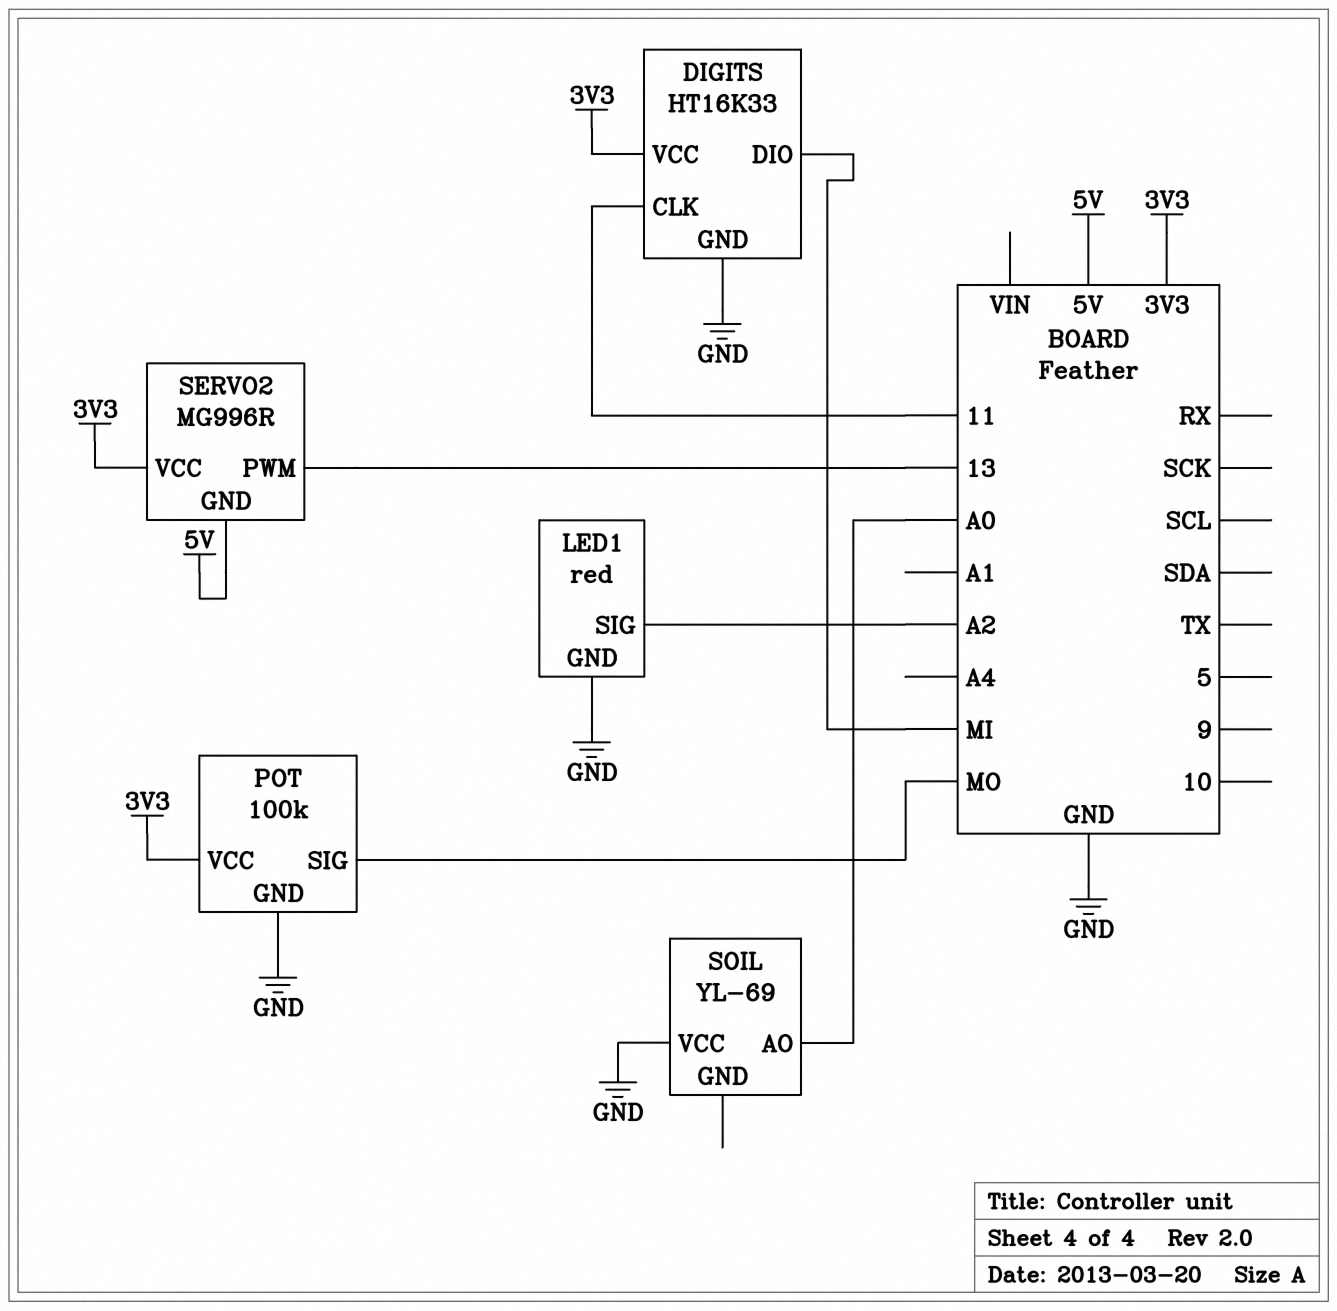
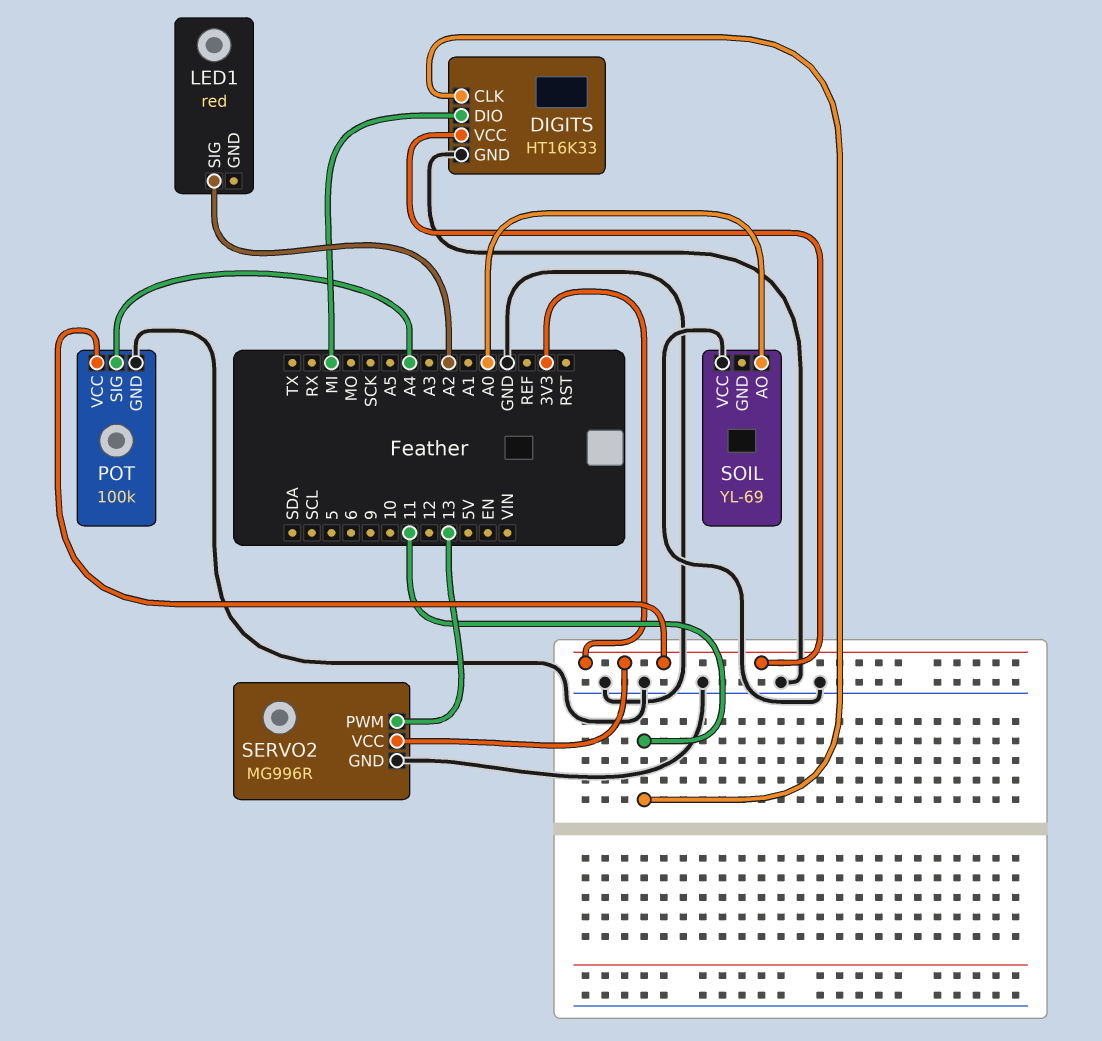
LED1 pin GND: GND -> none
POT pin SIG: MO -> A4
SERVO2 pin GND: 5V -> GND

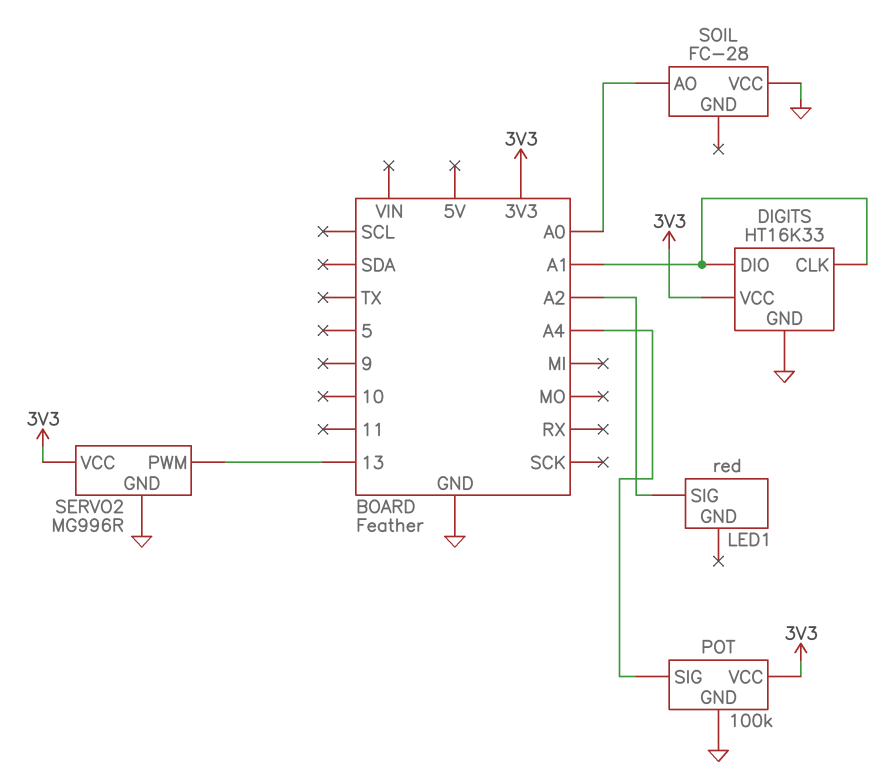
DIGITS pin CLK: 11 -> A1
DIGITS pin DIO: MI -> A1
SOIL: YL-69 -> FC-28

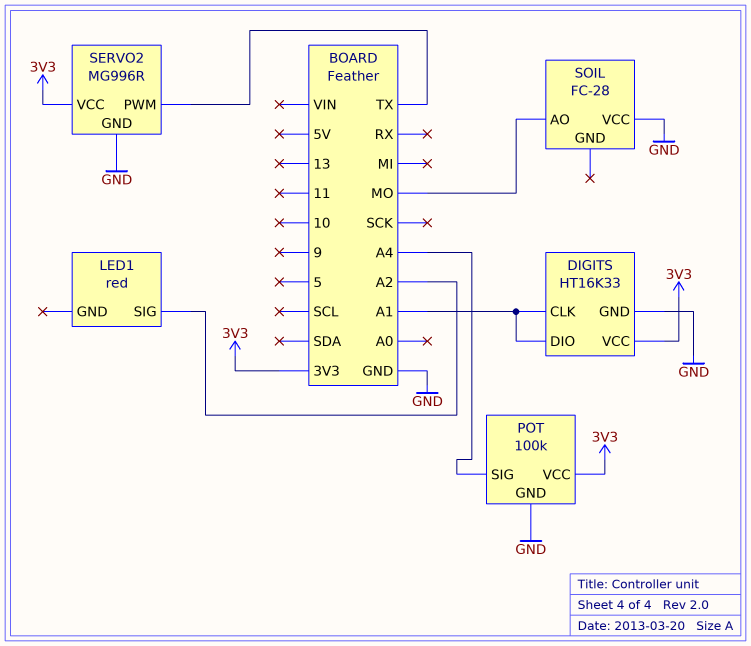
SERVO2 pin PWM: 13 -> TX
SOIL pin AO: A0 -> MO

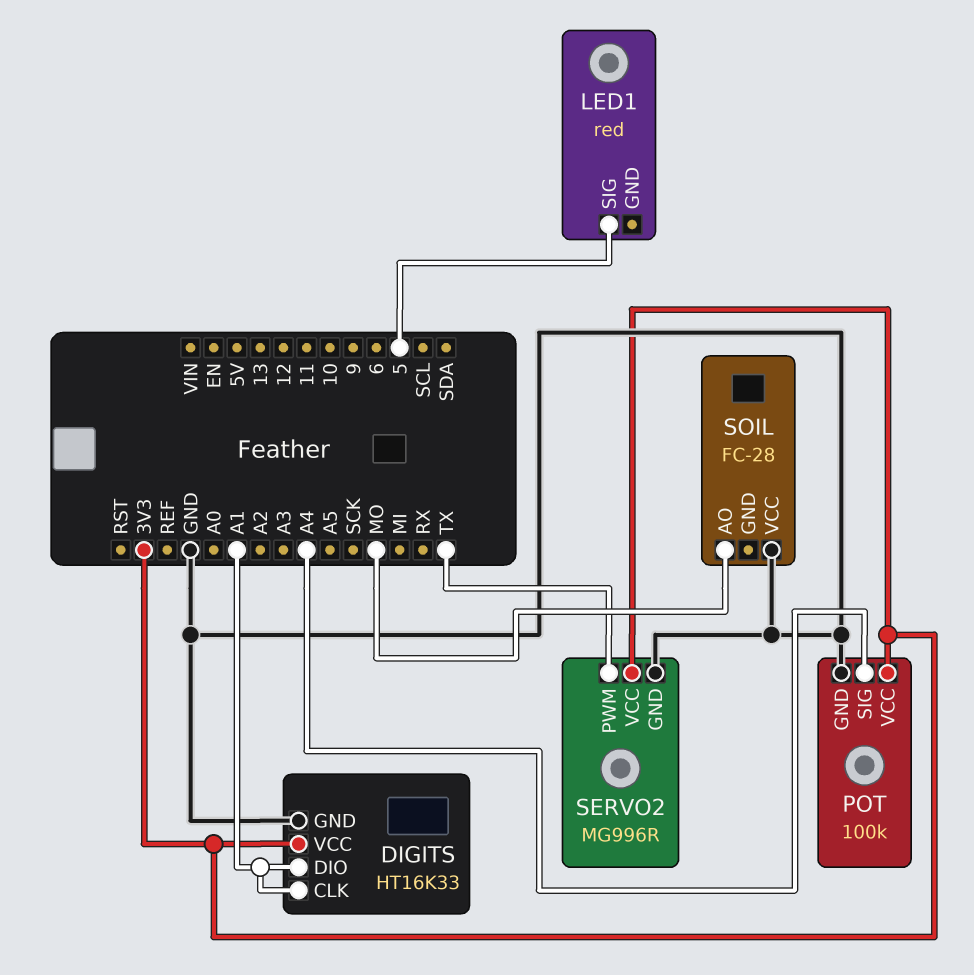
LED1 pin SIG: A2 -> 5

